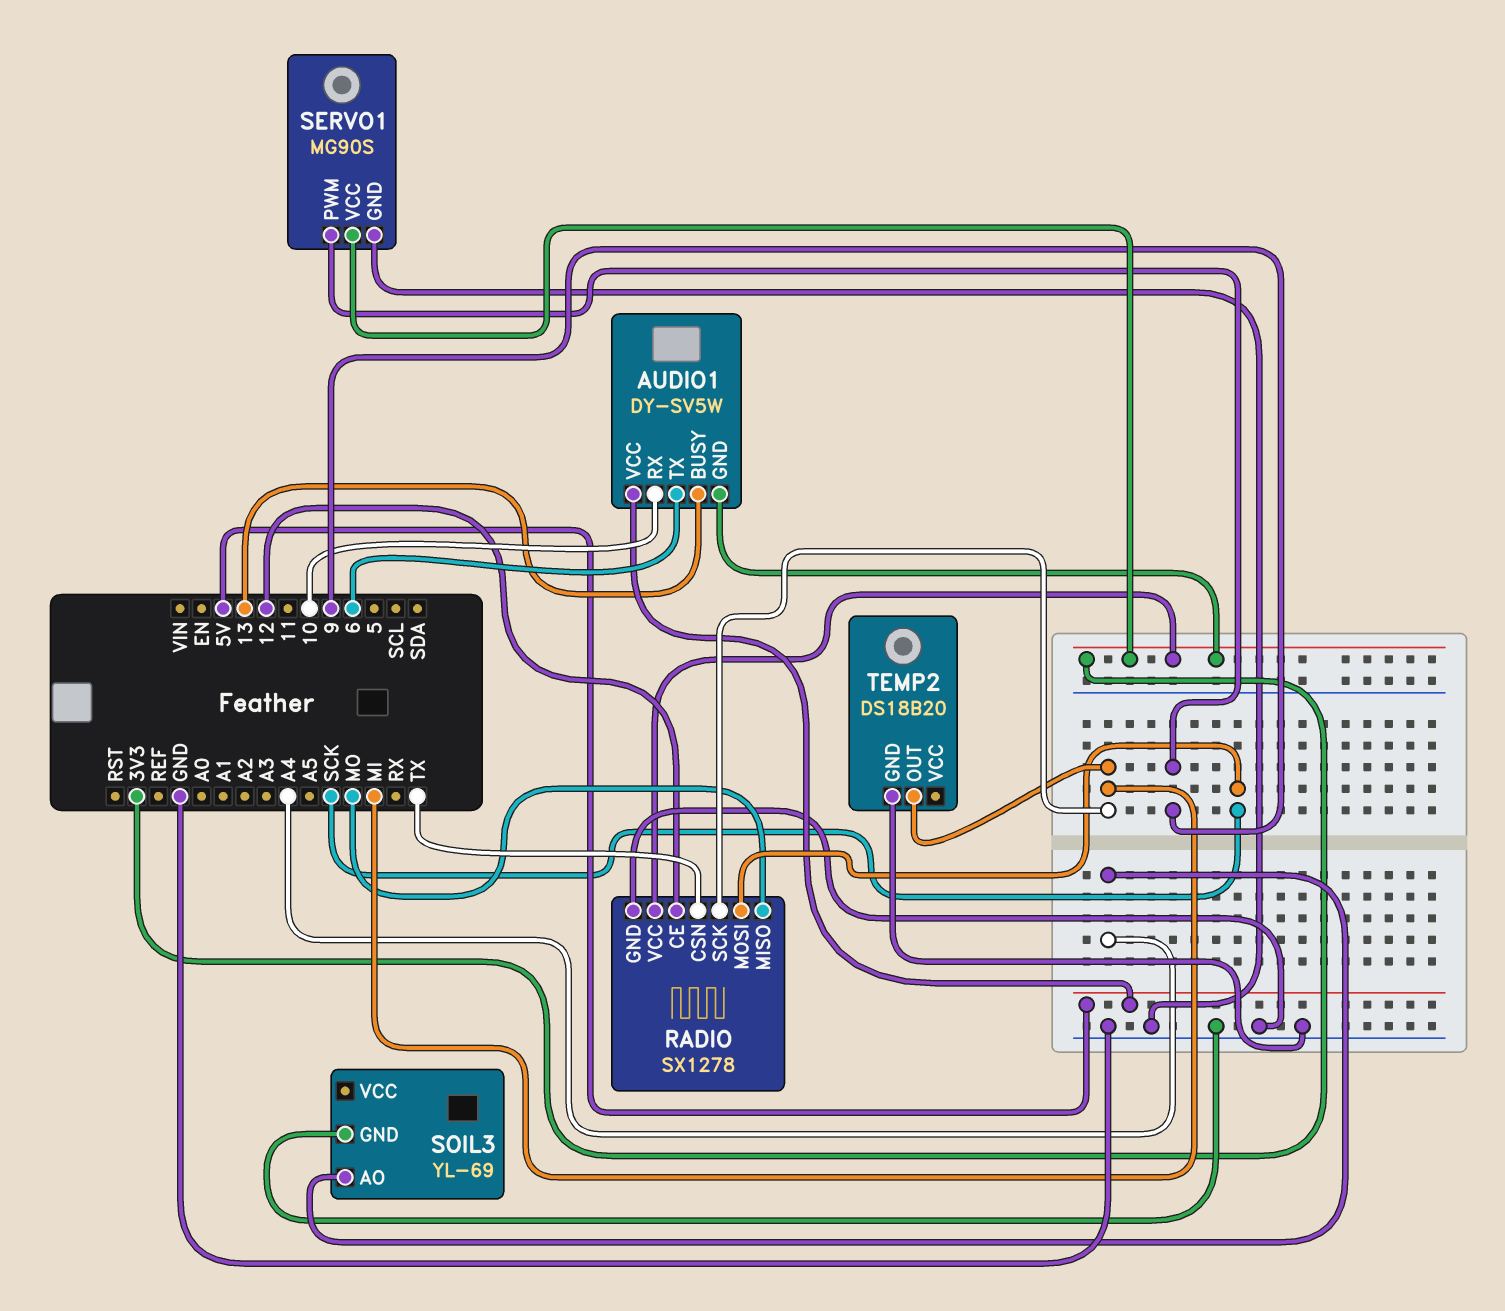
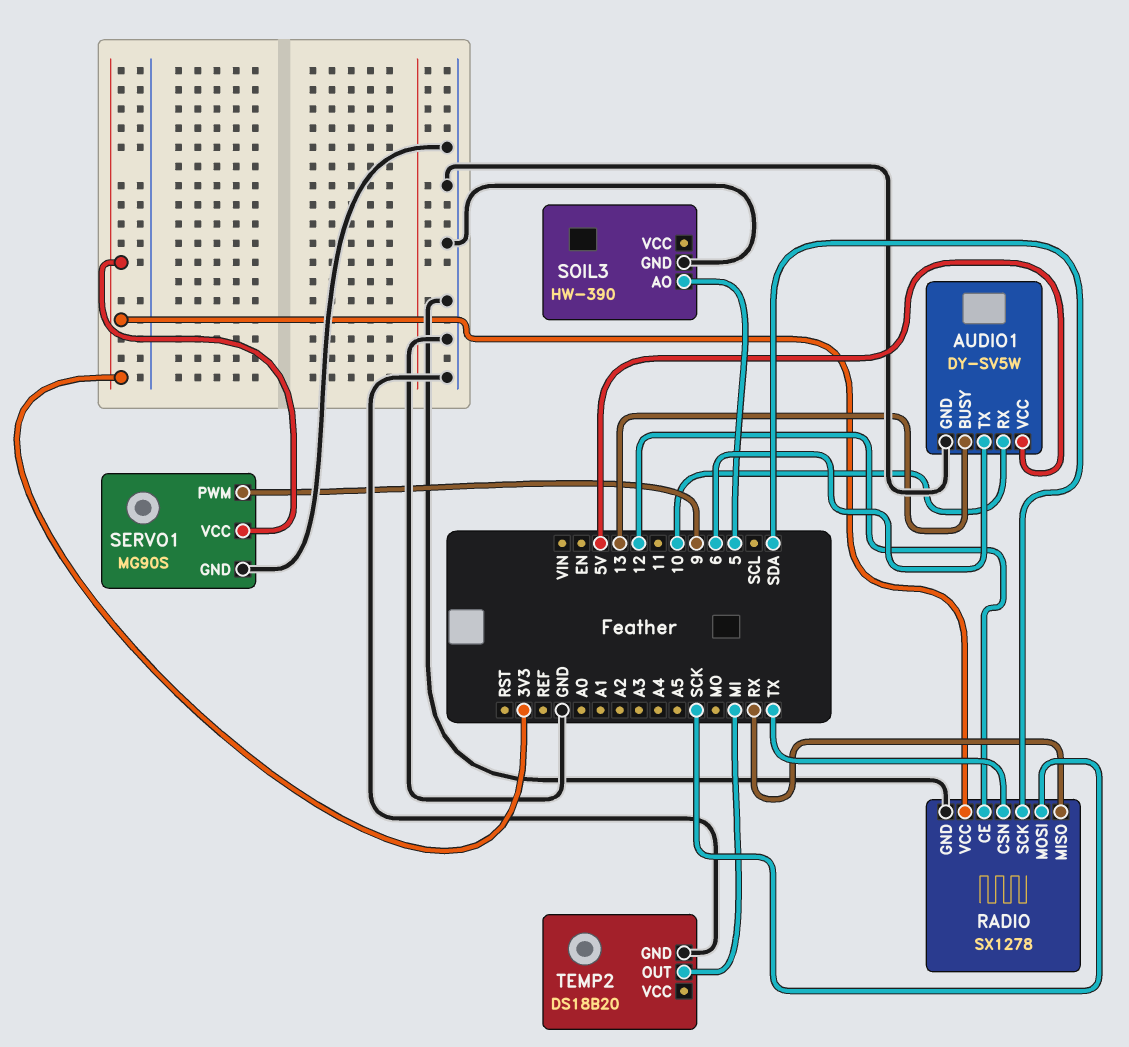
AUDIO1 pin GND: 3V3 -> GND
RADIO pin MISO: MO -> RX
RADIO pin SCK: MI -> SDA
SOIL3: YL-69 -> HW-390
SOIL3 pin AO: A4 -> 5

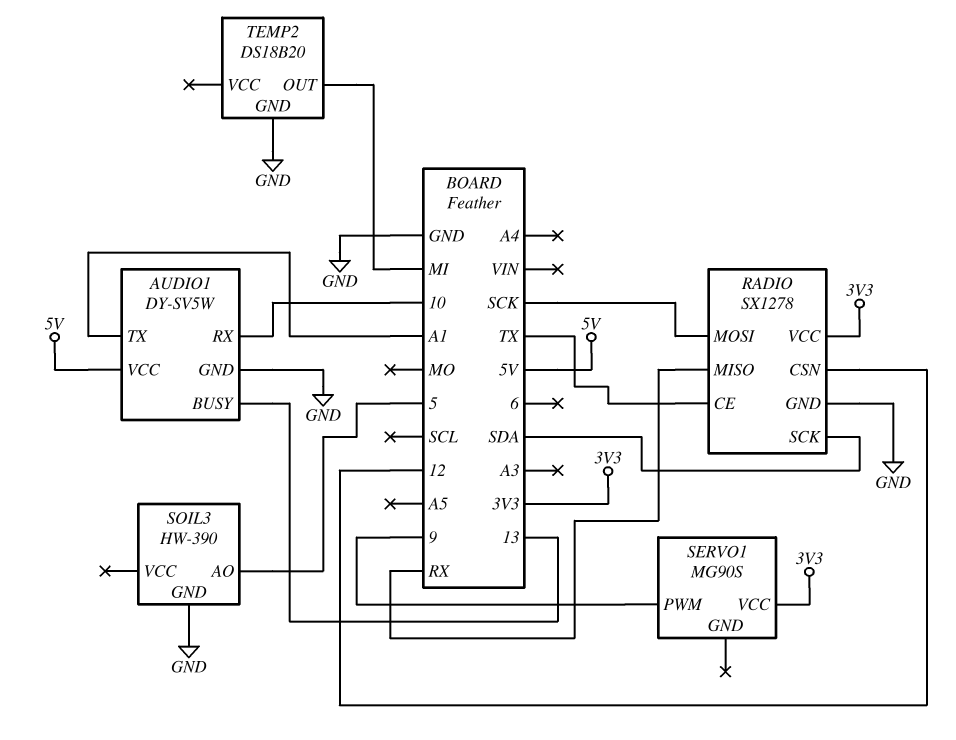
AUDIO1 pin TX: 6 -> A1
RADIO pin CE: 12 -> TX
RADIO pin CSN: TX -> 12
SERVO1 pin GND: GND -> none

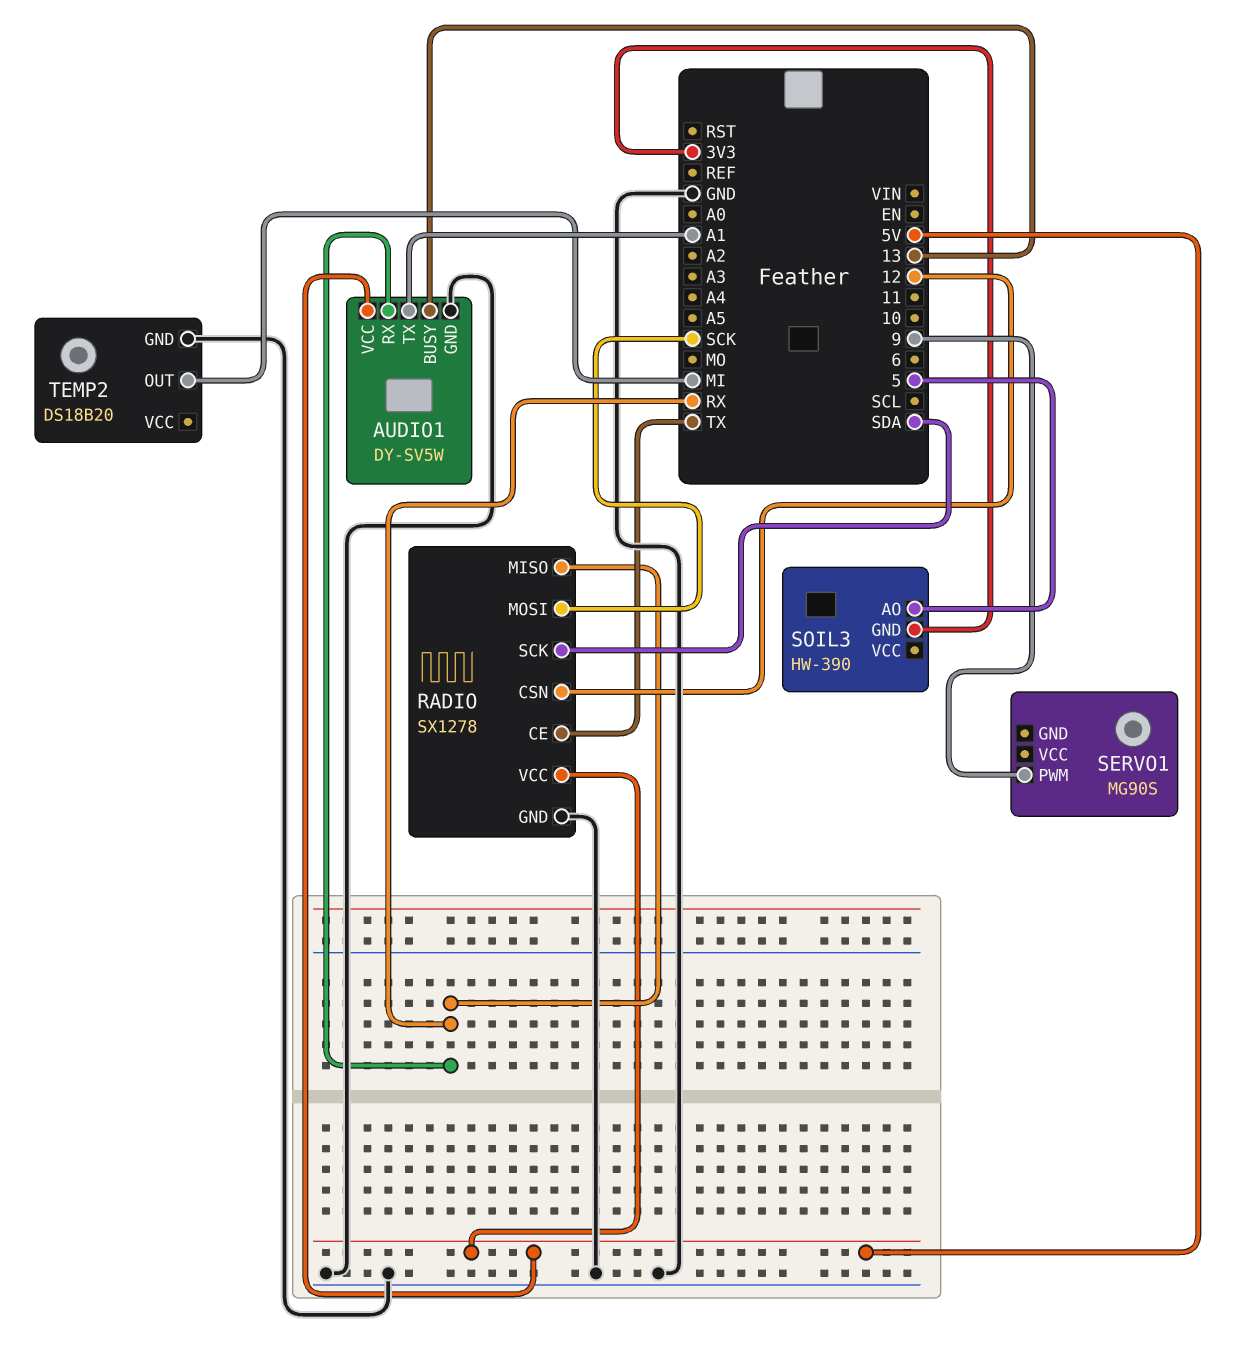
AUDIO1 pin RX: 10 -> RX
RADIO pin VCC: 3V3 -> 5V
SERVO1 pin VCC: 3V3 -> none
SOIL3 pin GND: GND -> 3V3

